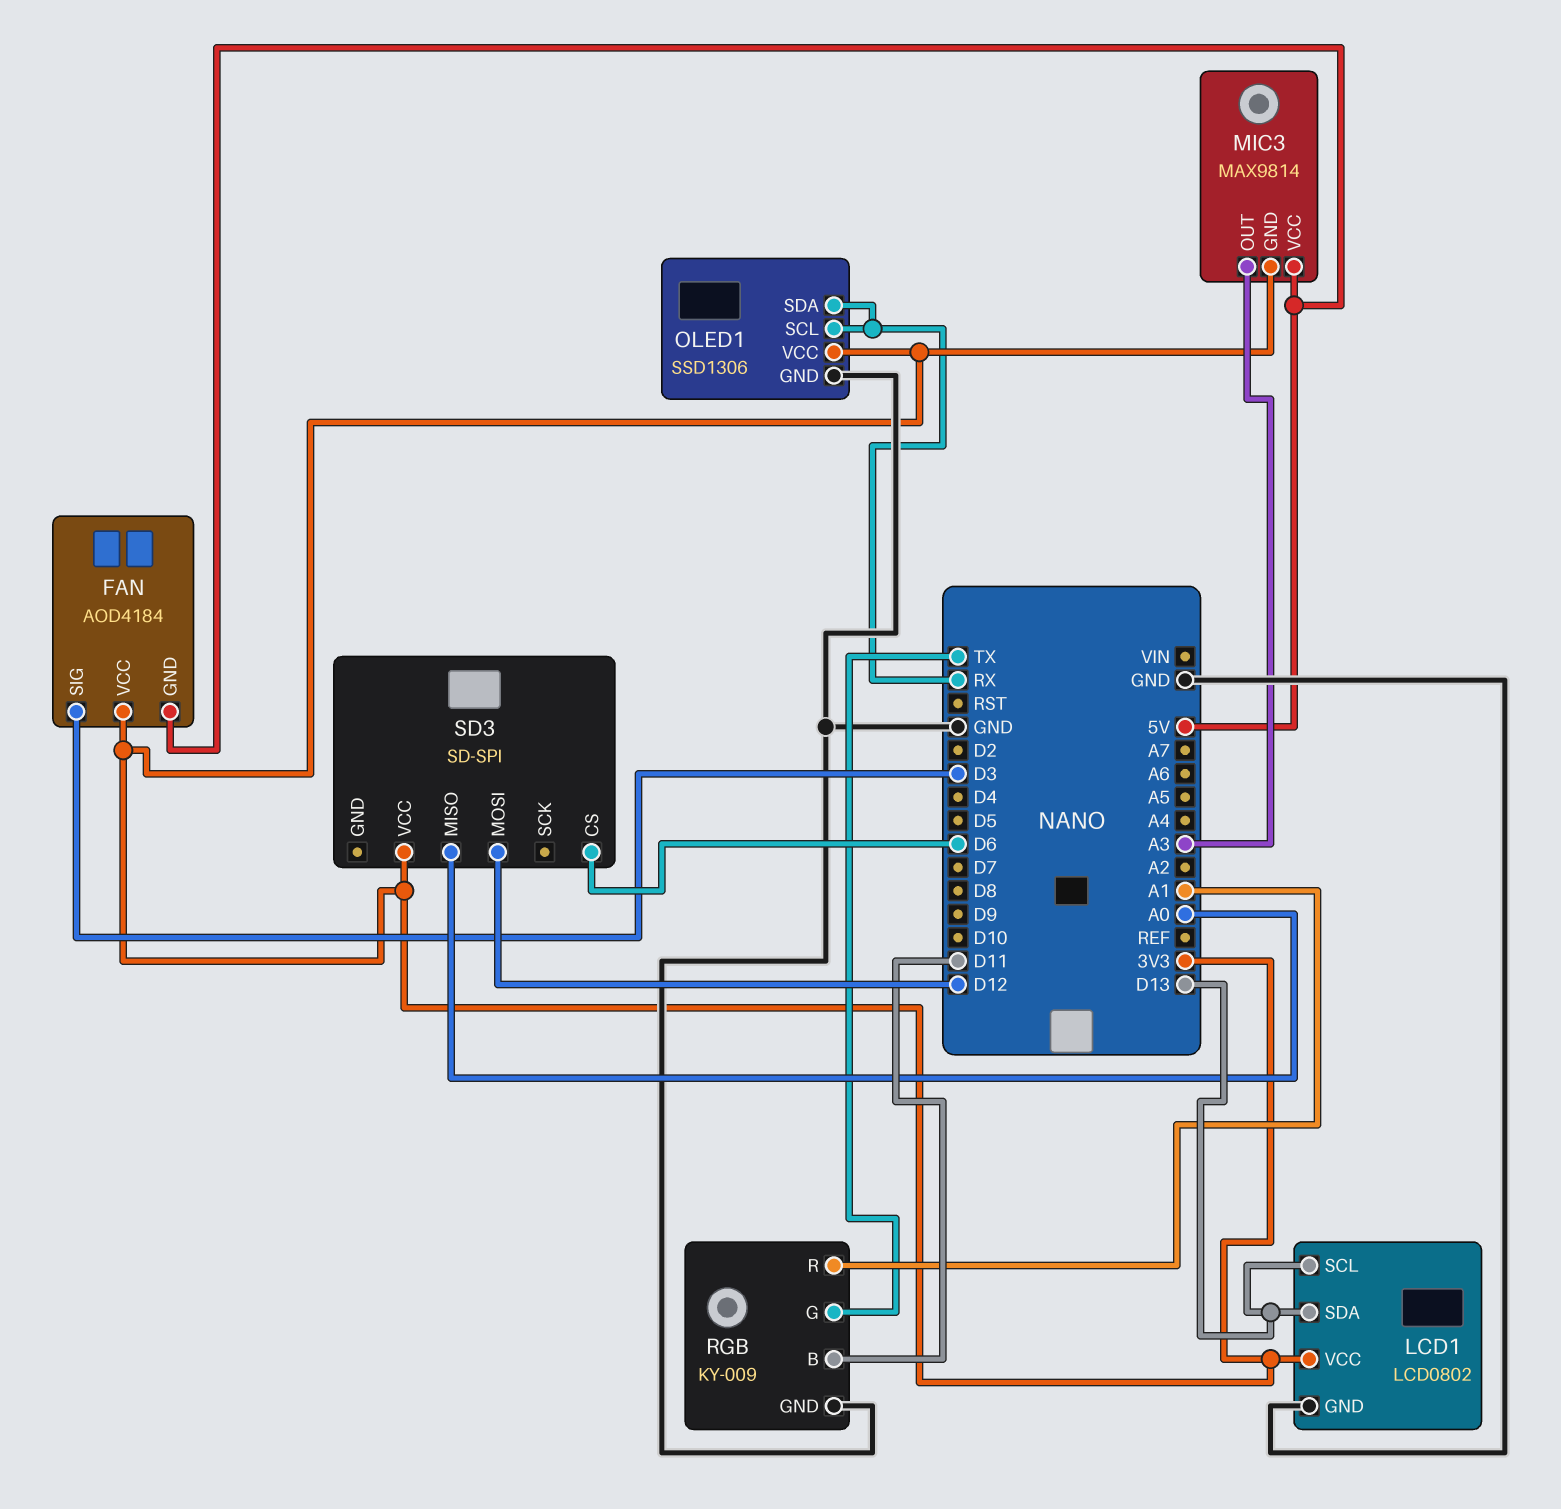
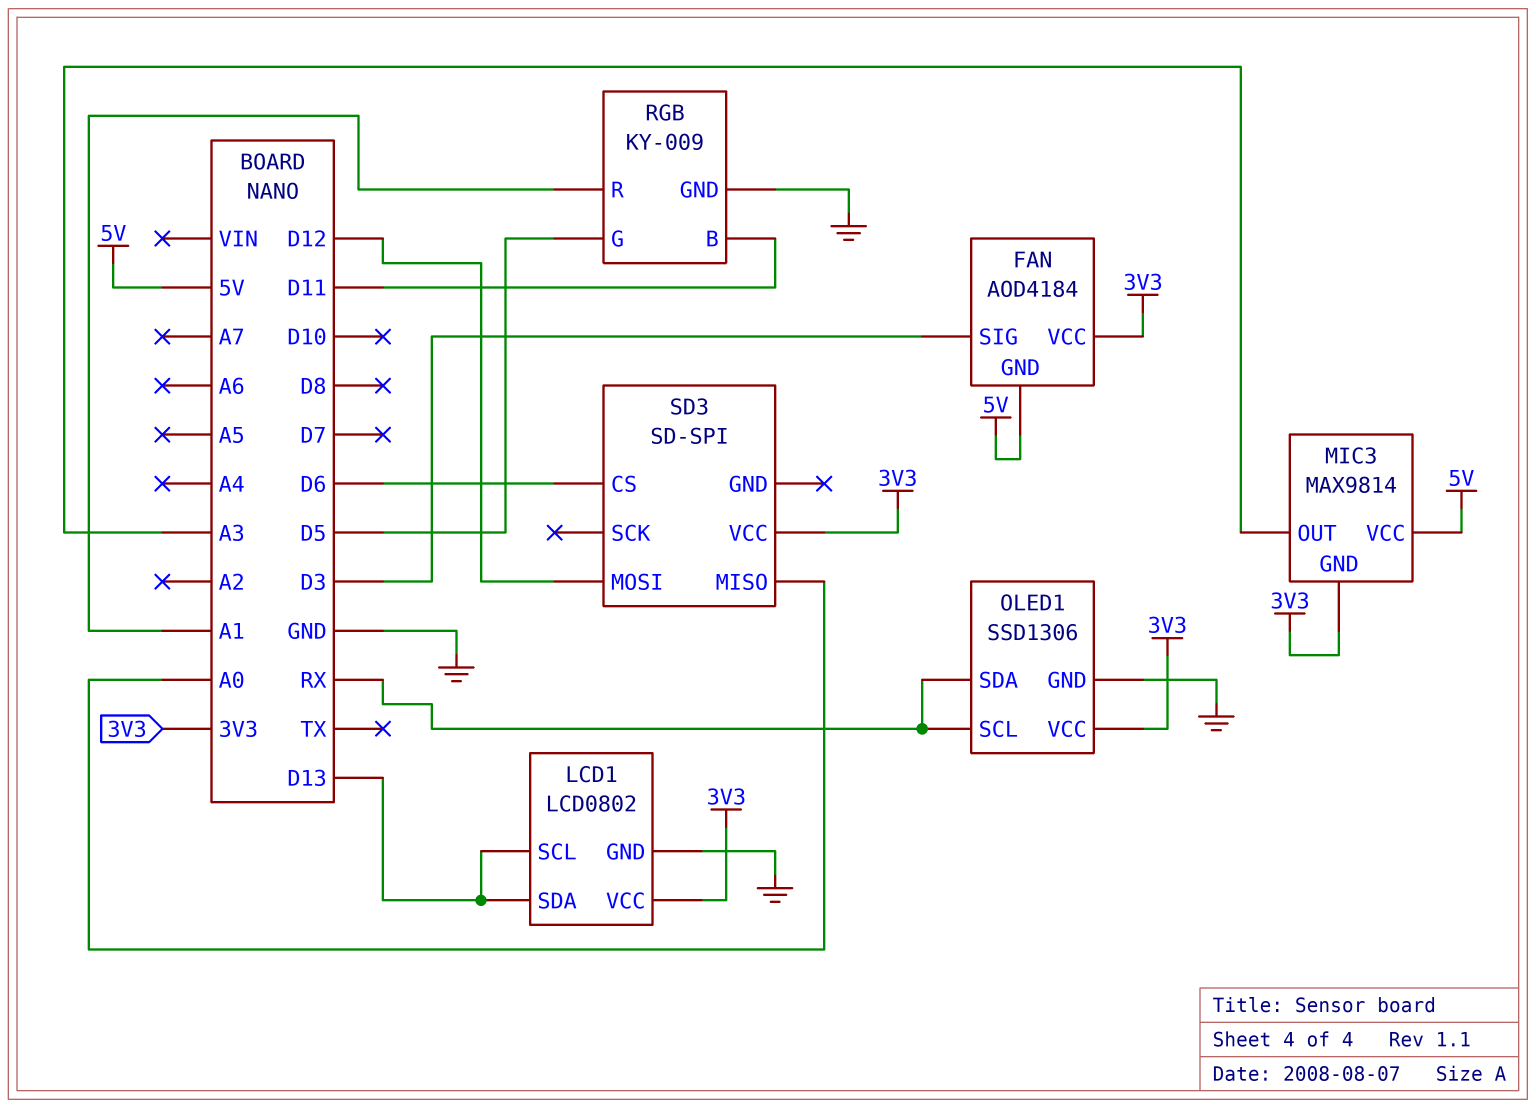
RGB pin G: TX -> D5

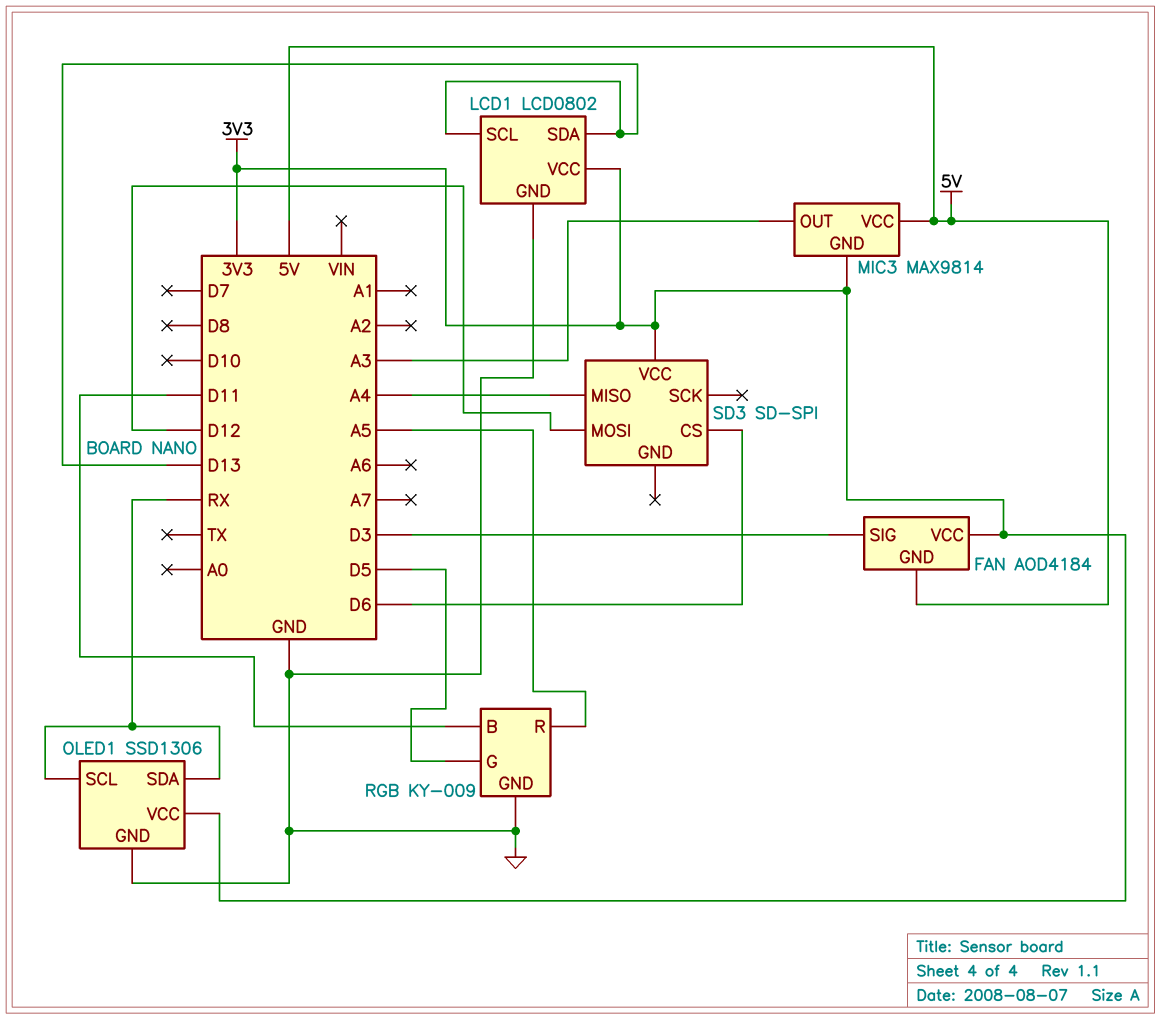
RGB pin R: A1 -> A5
SD3 pin MISO: A0 -> A4

